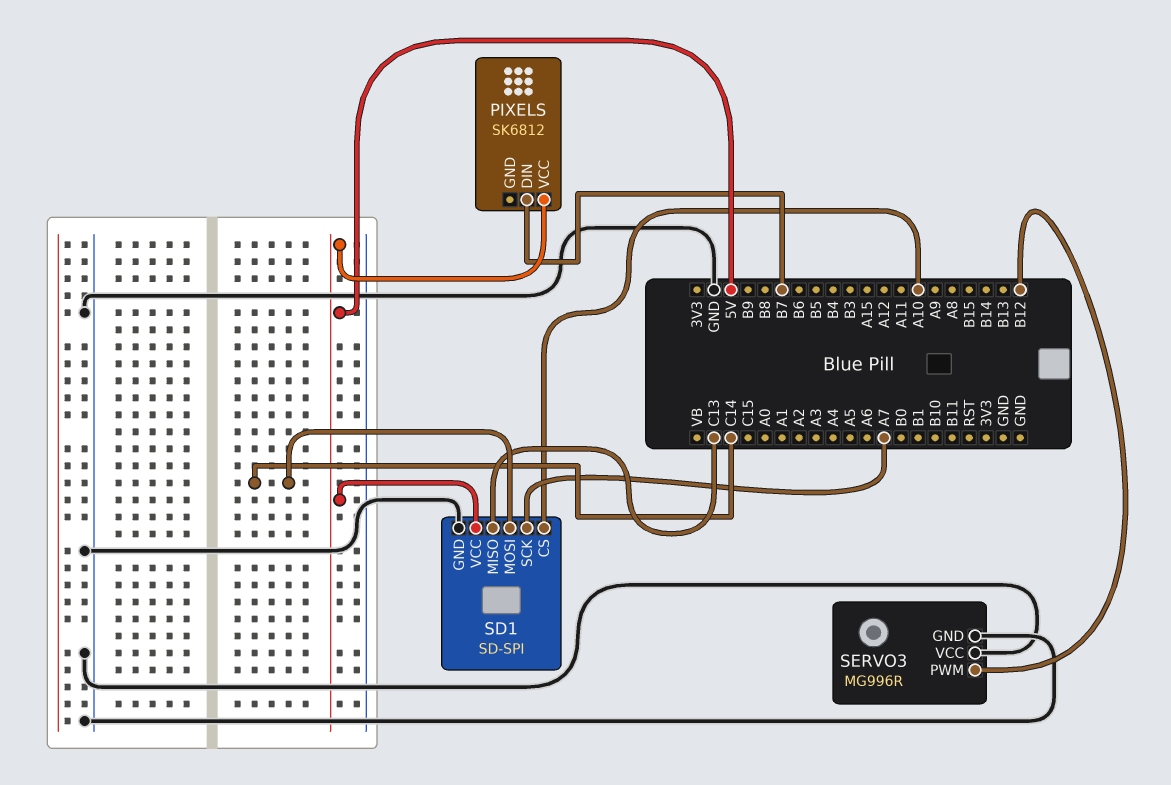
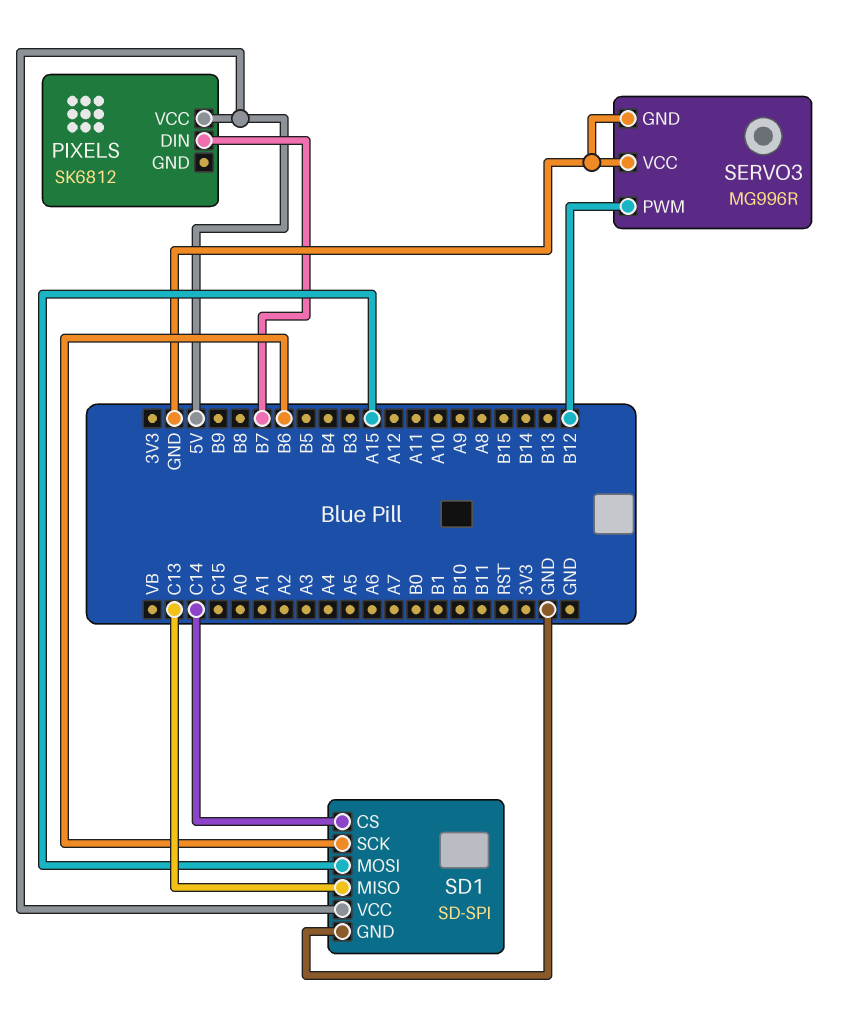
SD1 pin CS: A10 -> C14
SD1 pin MOSI: C14 -> A15
SD1 pin SCK: A7 -> B6

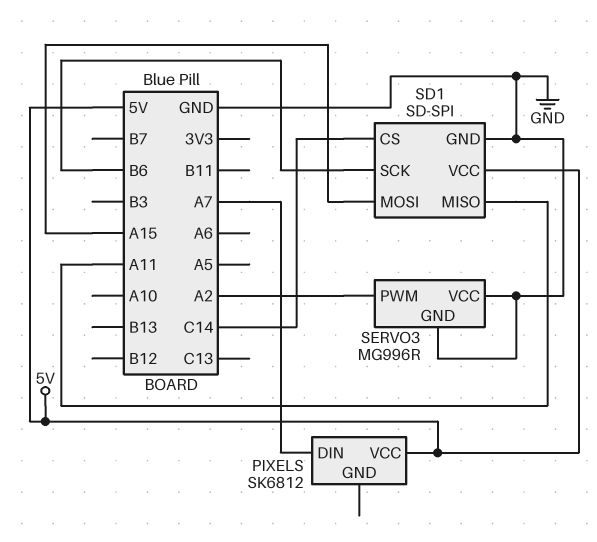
PIXELS pin DIN: B7 -> A7
SD1 pin MISO: C13 -> A11
SERVO3 pin PWM: B12 -> A2

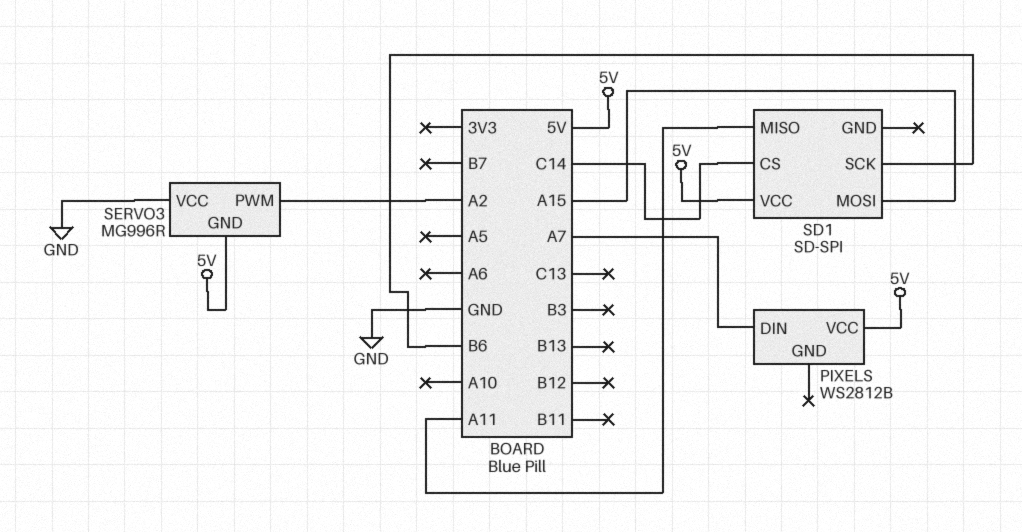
PIXELS: SK6812 -> WS2812B
SD1 pin GND: GND -> none
SERVO3 pin GND: GND -> 5V

